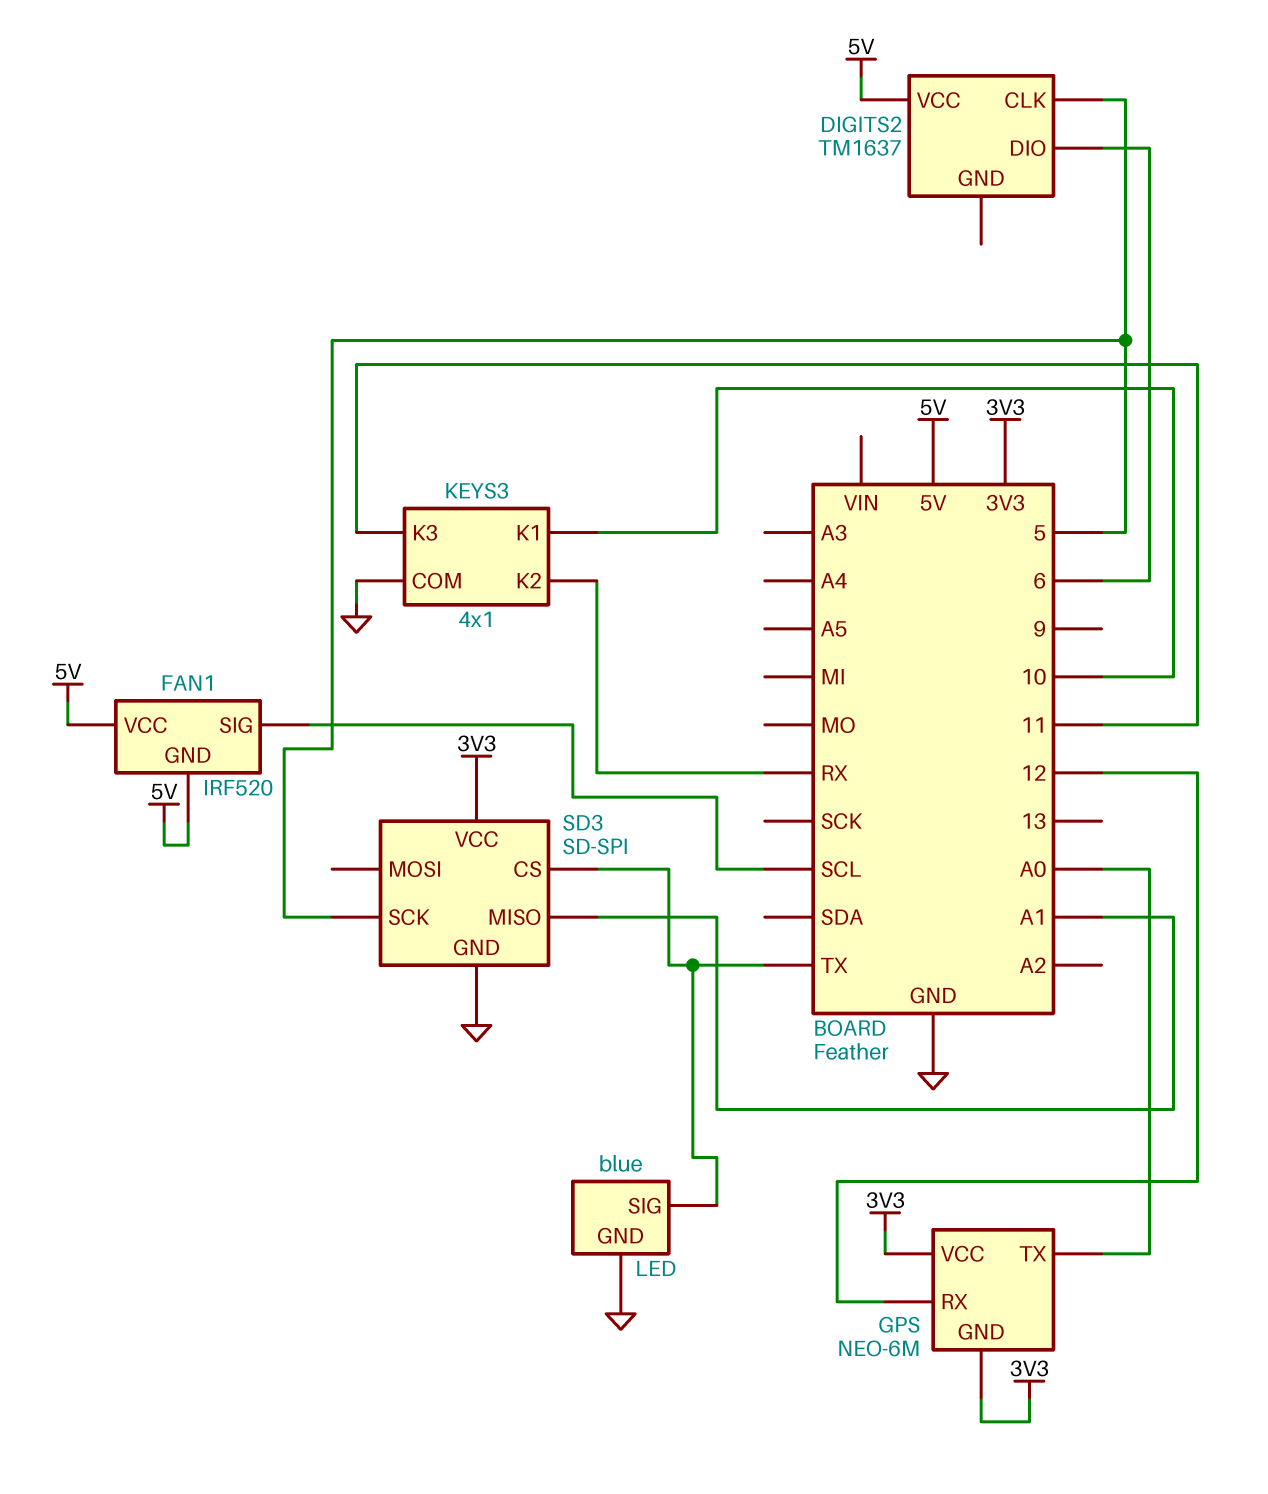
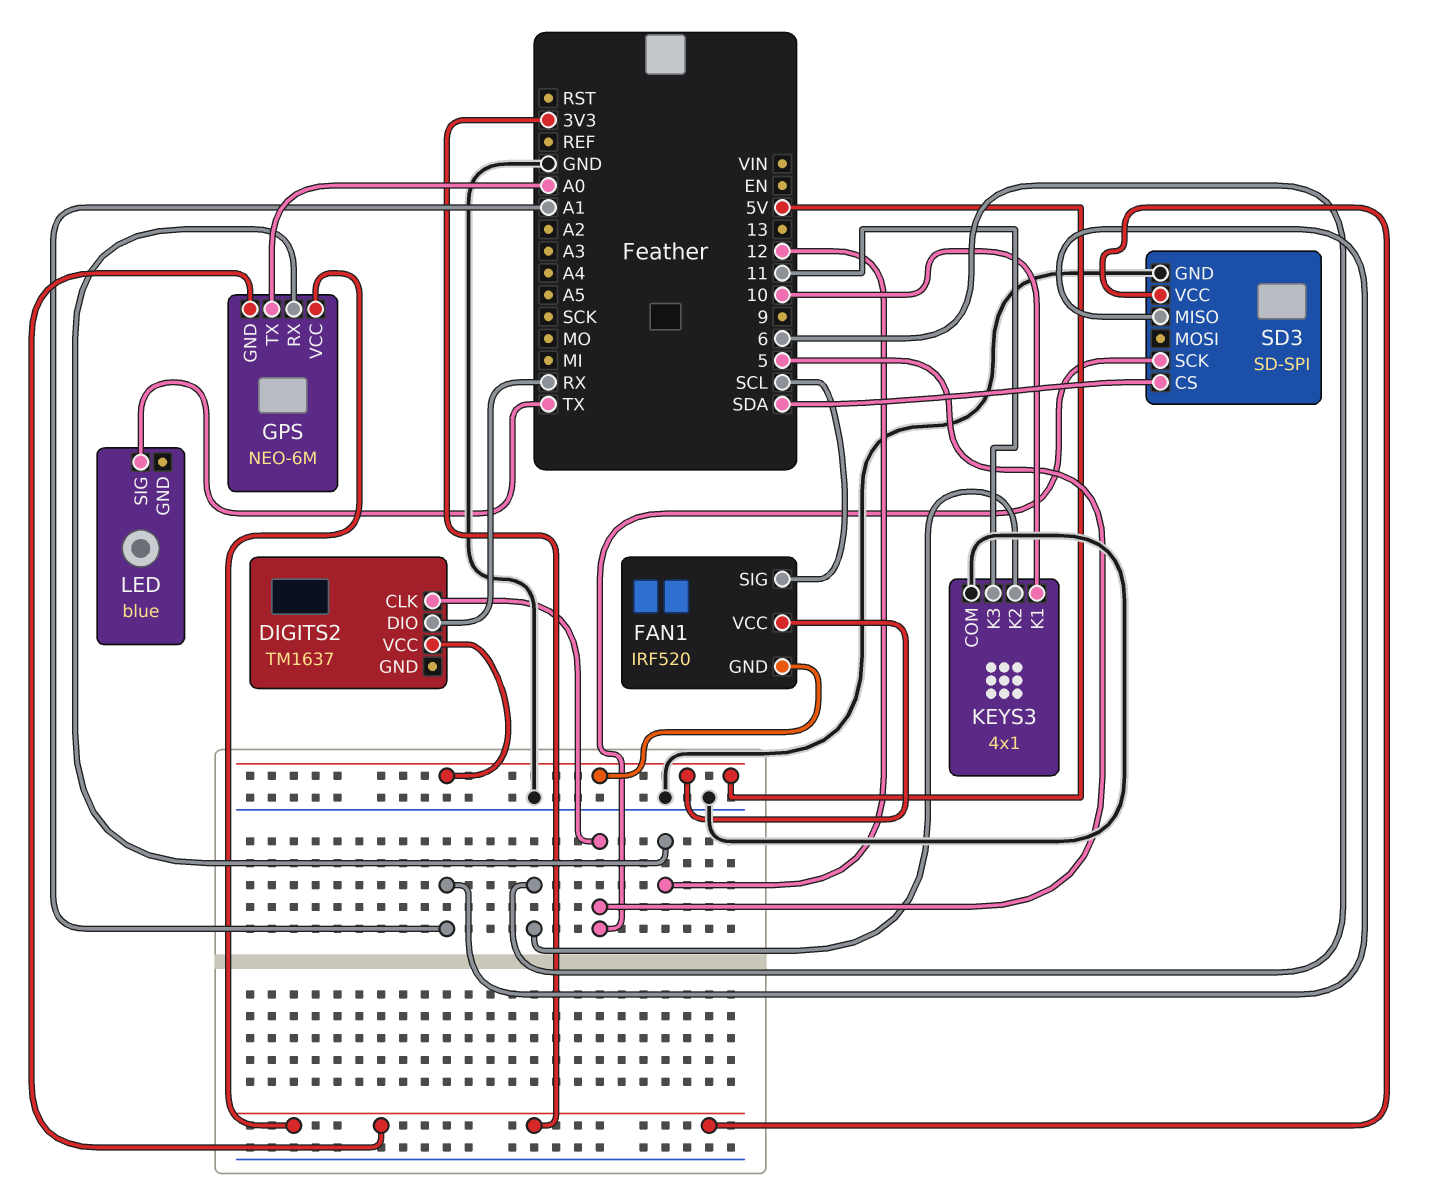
DIGITS2 pin DIO: 6 -> RX
KEYS3 pin K2: RX -> 6
LED pin GND: GND -> none
SD3 pin CS: TX -> SDA

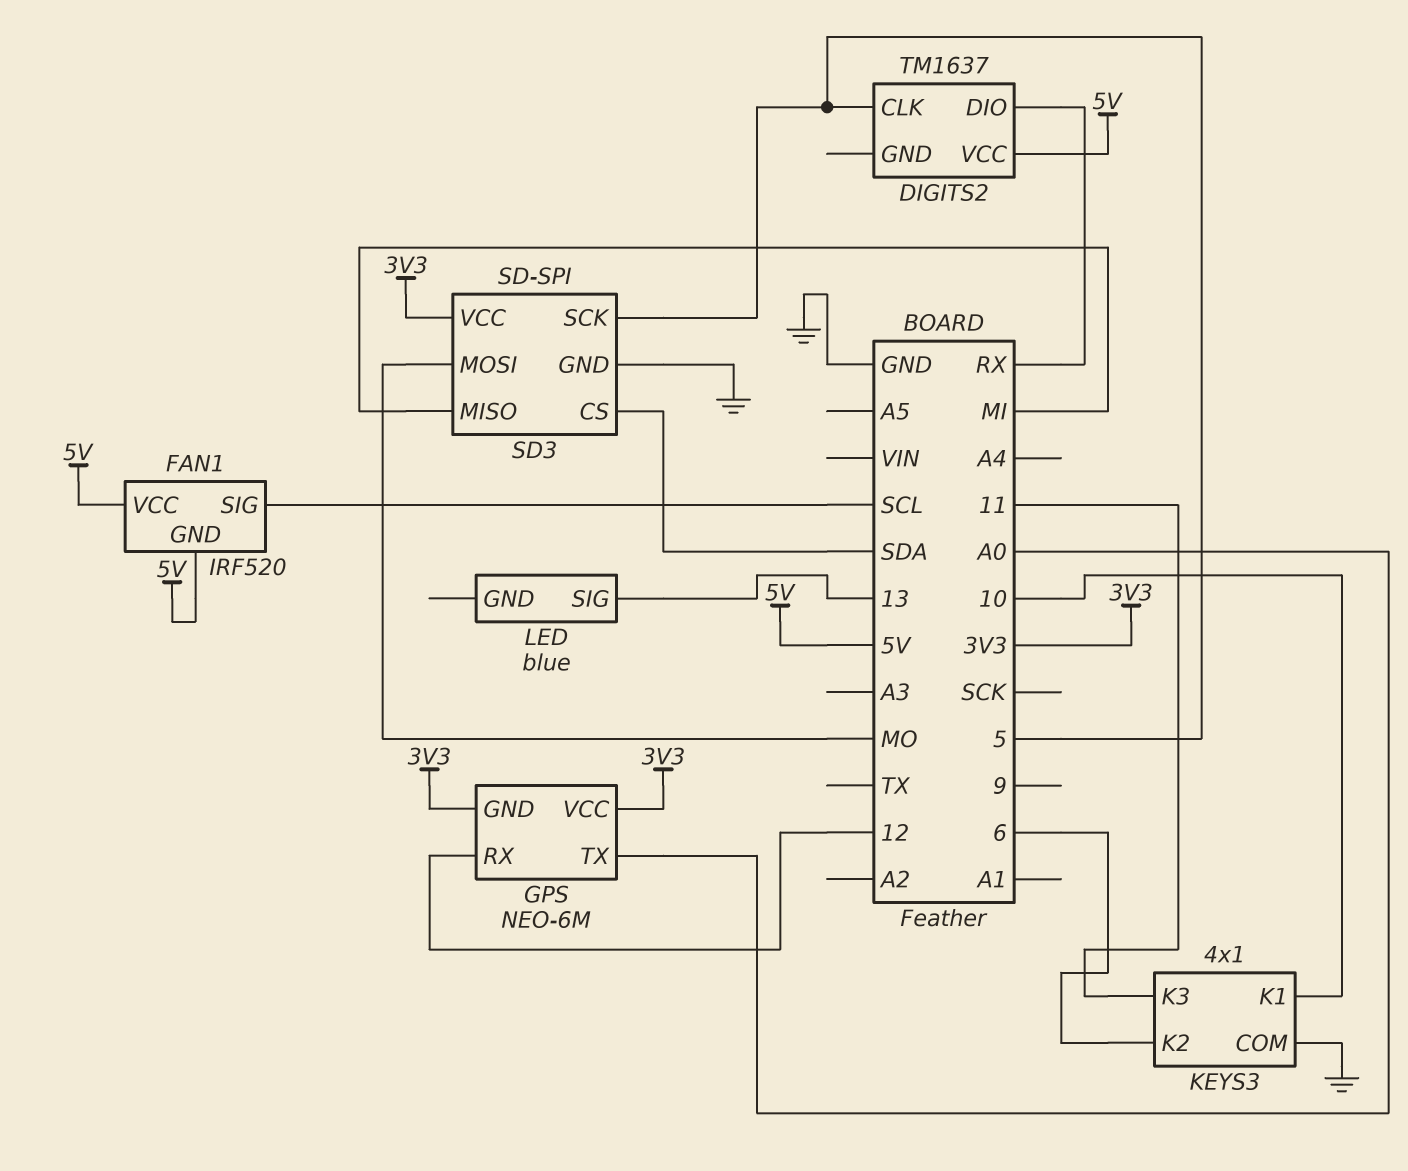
LED pin SIG: TX -> 13
SD3 pin MISO: A1 -> MI
SD3 pin MOSI: none -> MO

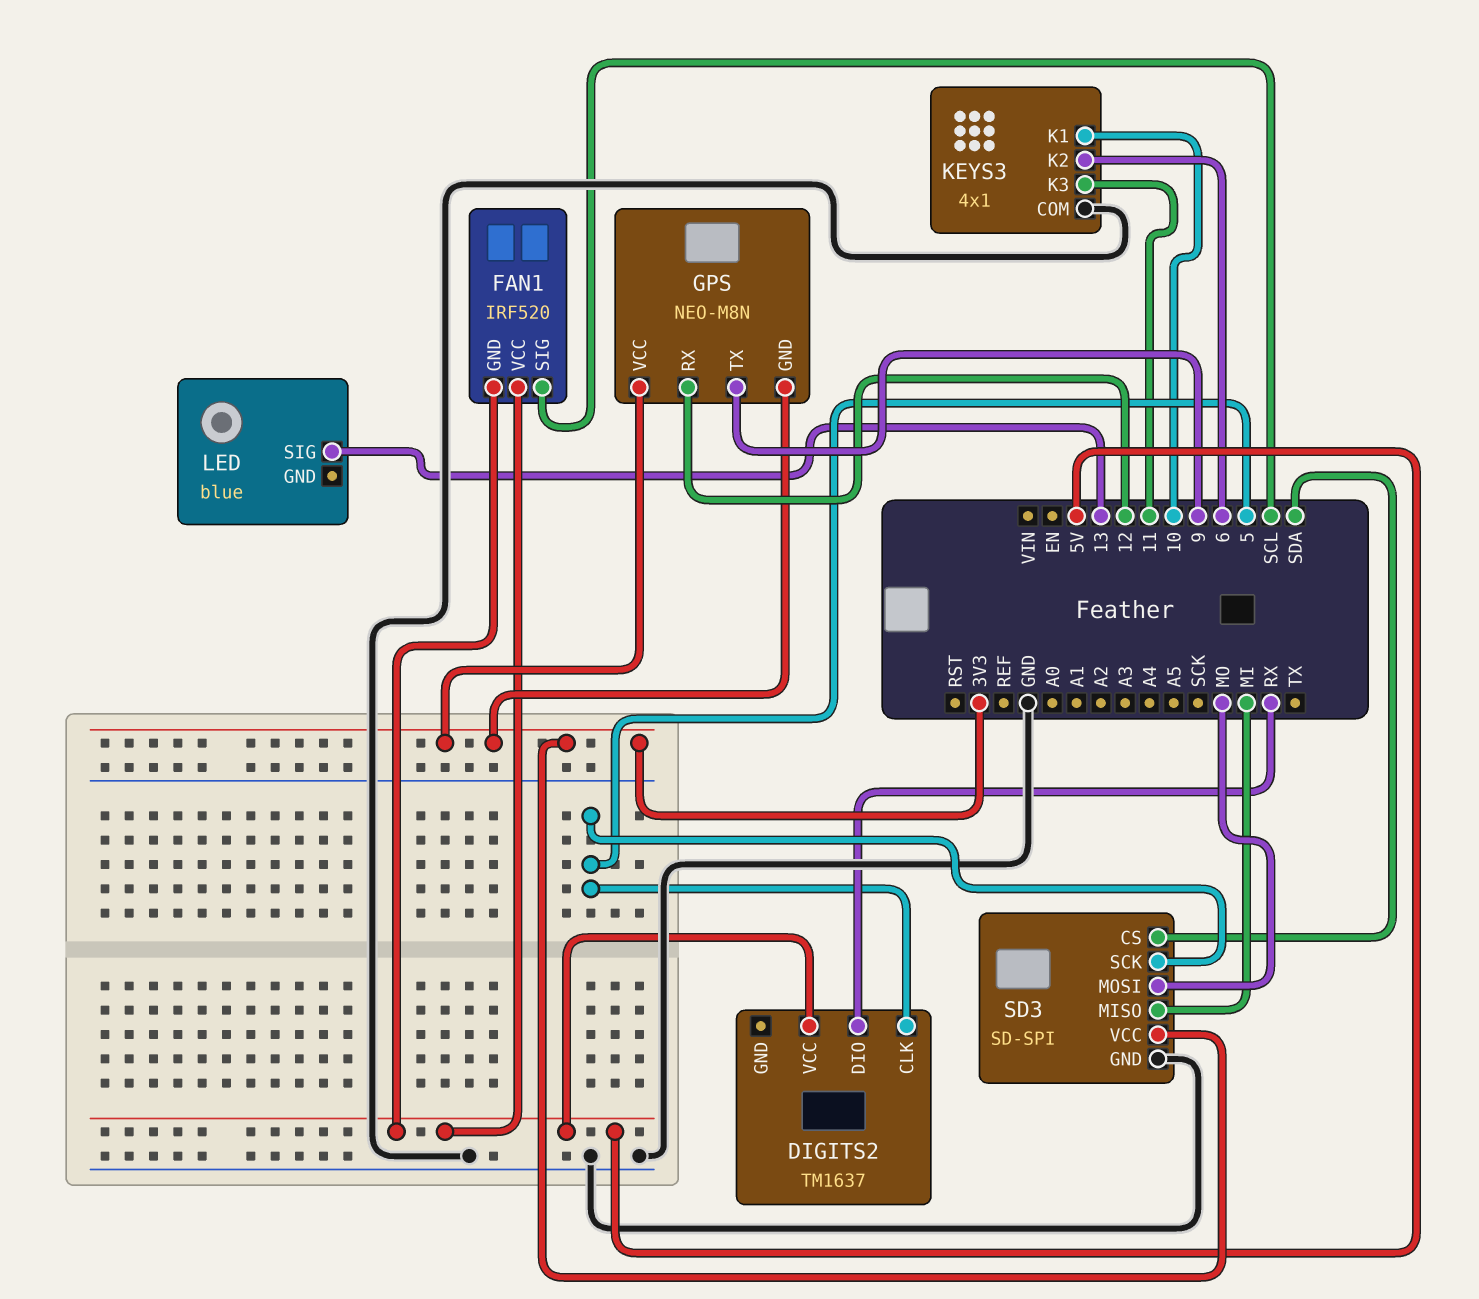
GPS: NEO-6M -> NEO-M8N
GPS pin TX: A0 -> 9

